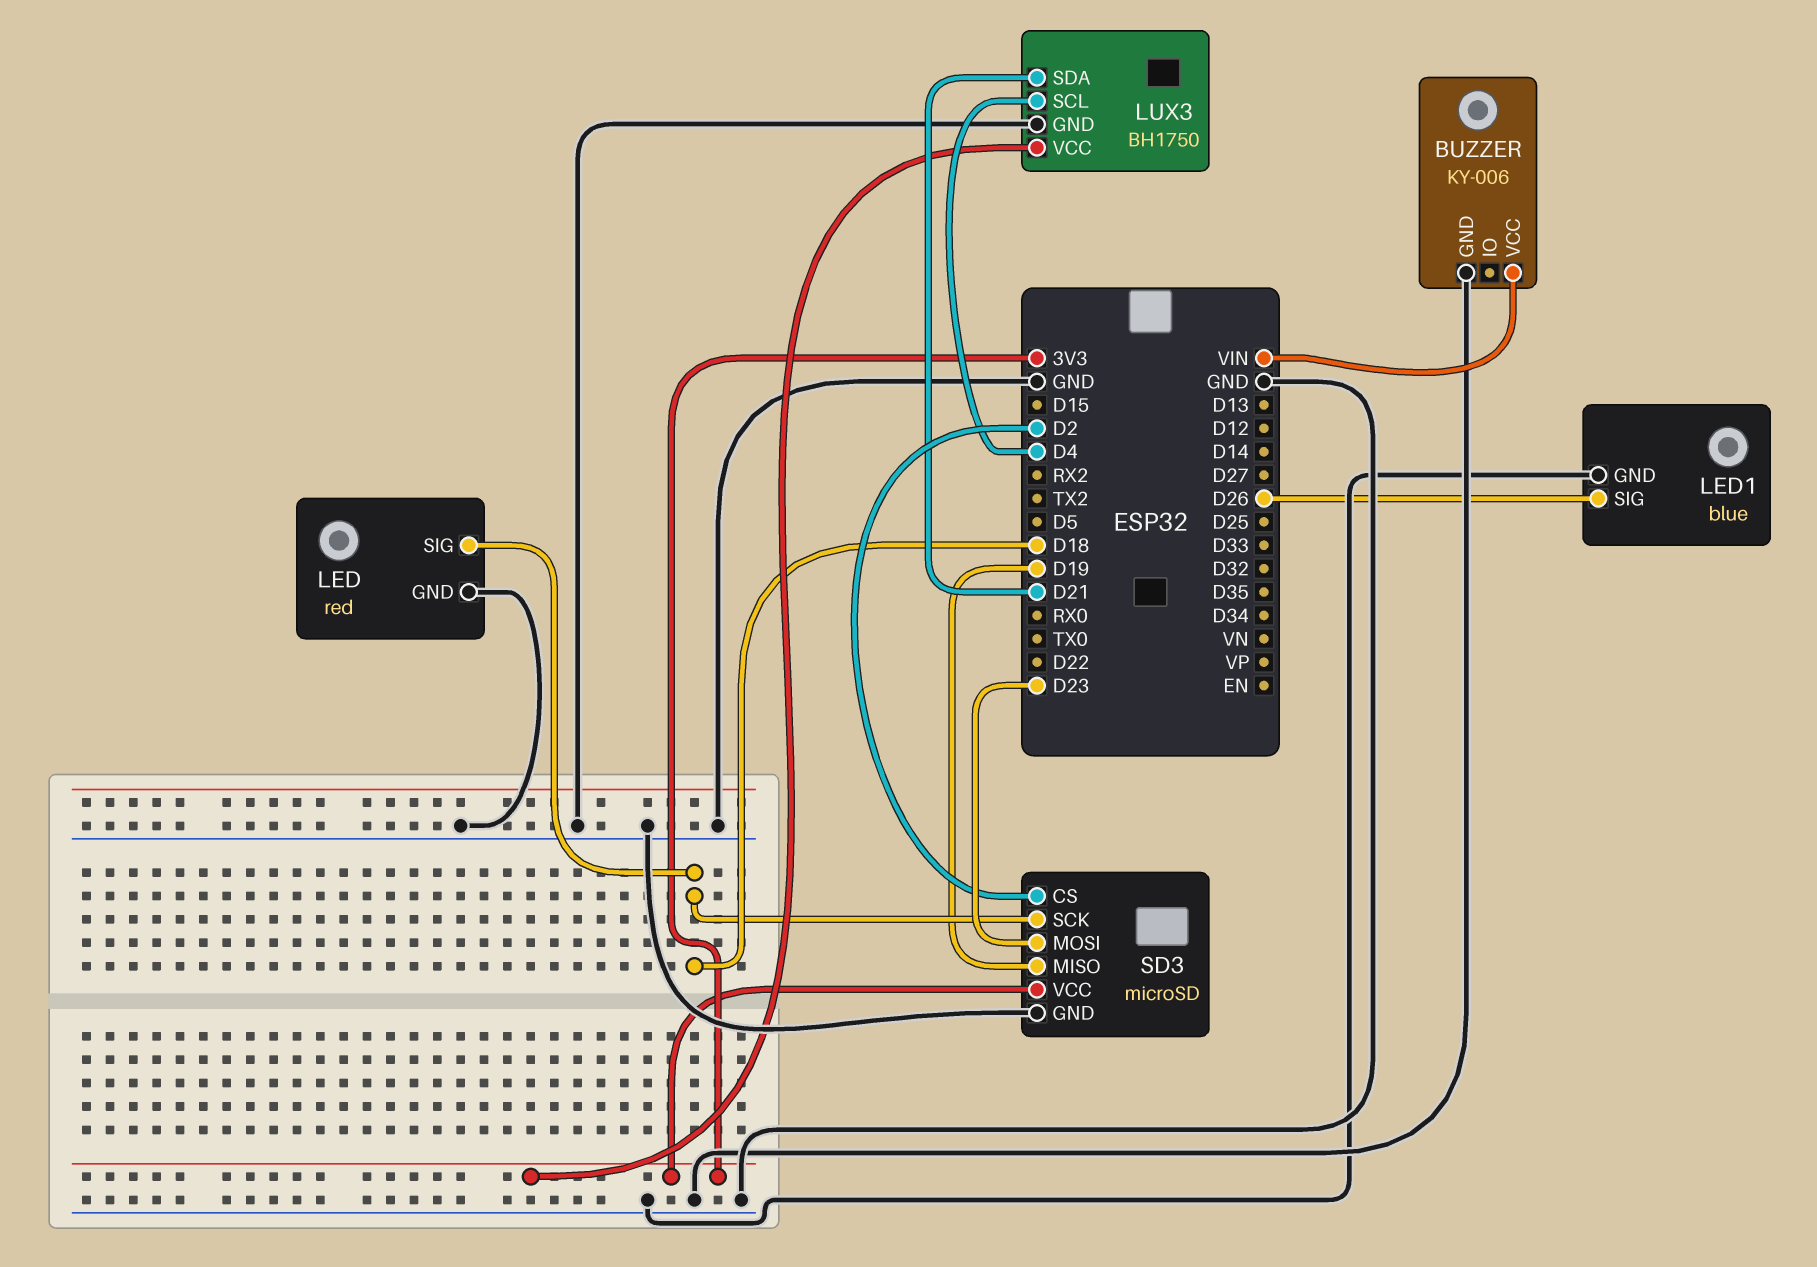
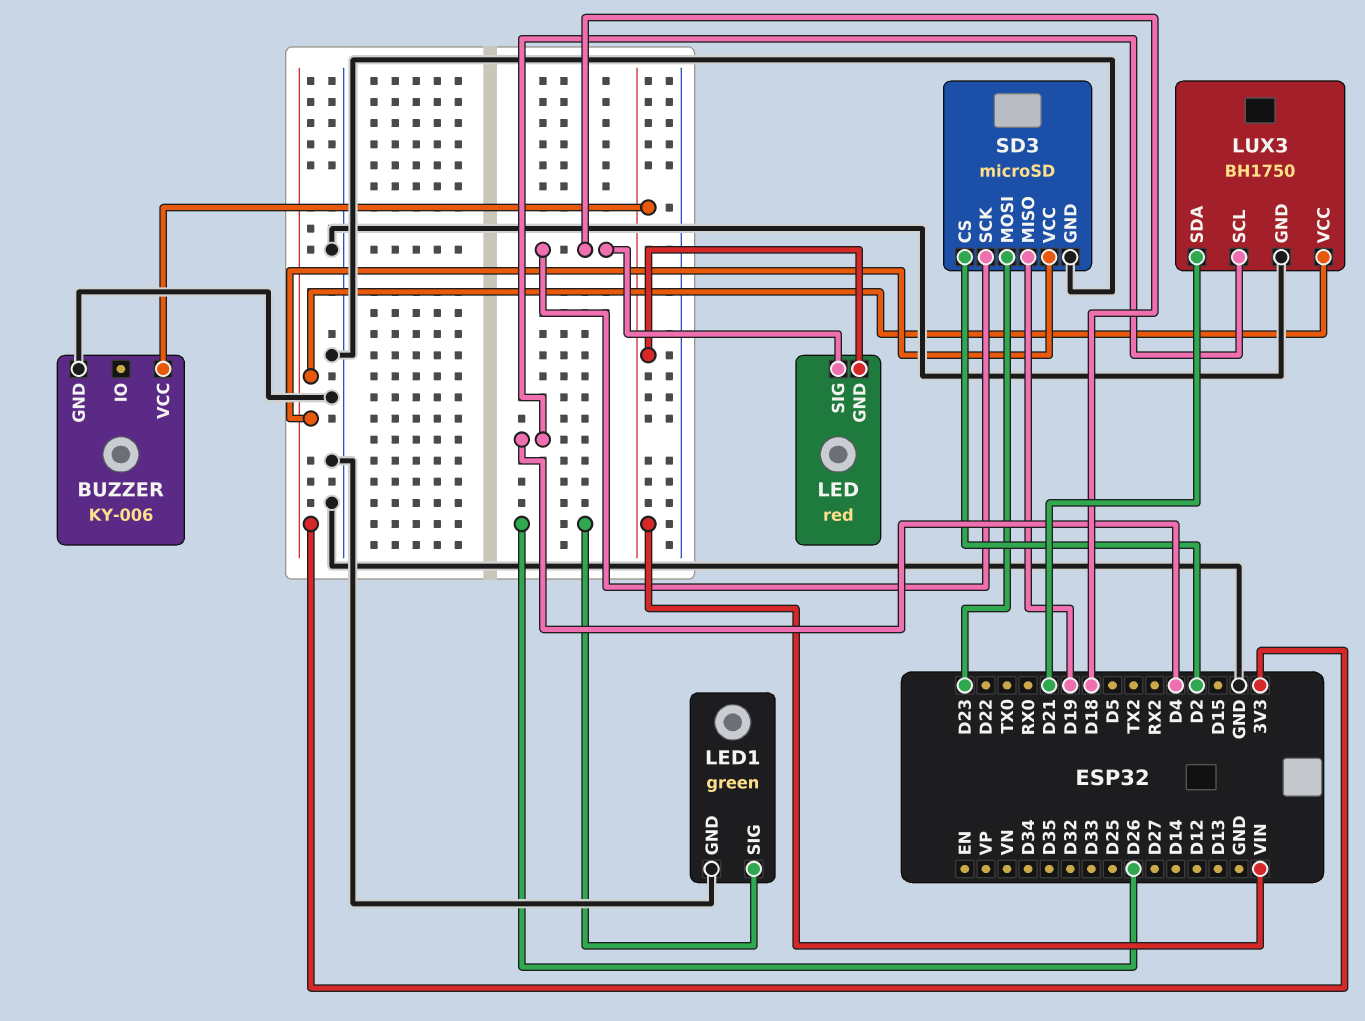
LED pin GND: GND -> VIN
LED1: blue -> green

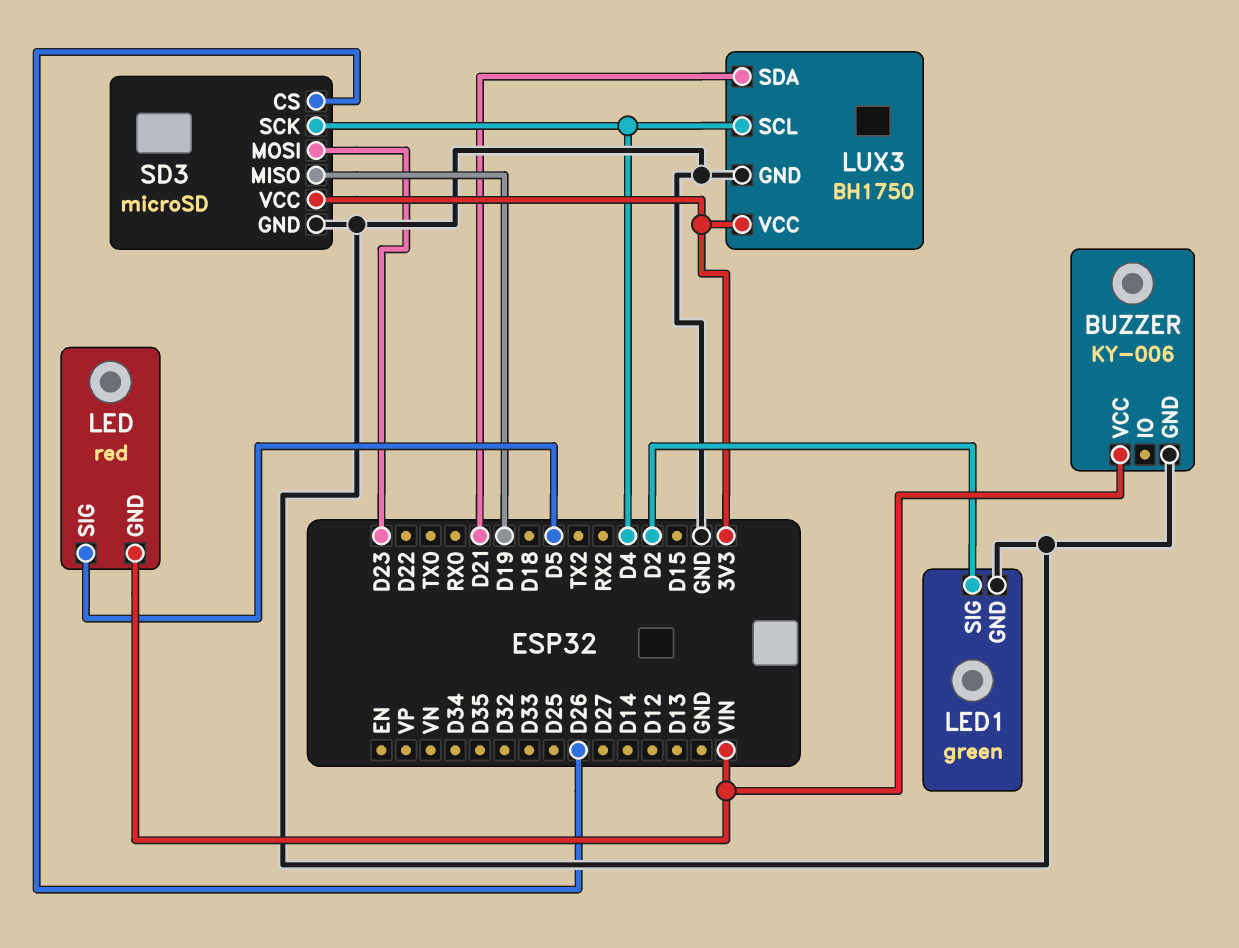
LED pin SIG: D18 -> D5
LED1 pin SIG: D26 -> D2
SD3 pin CS: D2 -> D26
SD3 pin SCK: D18 -> D4

